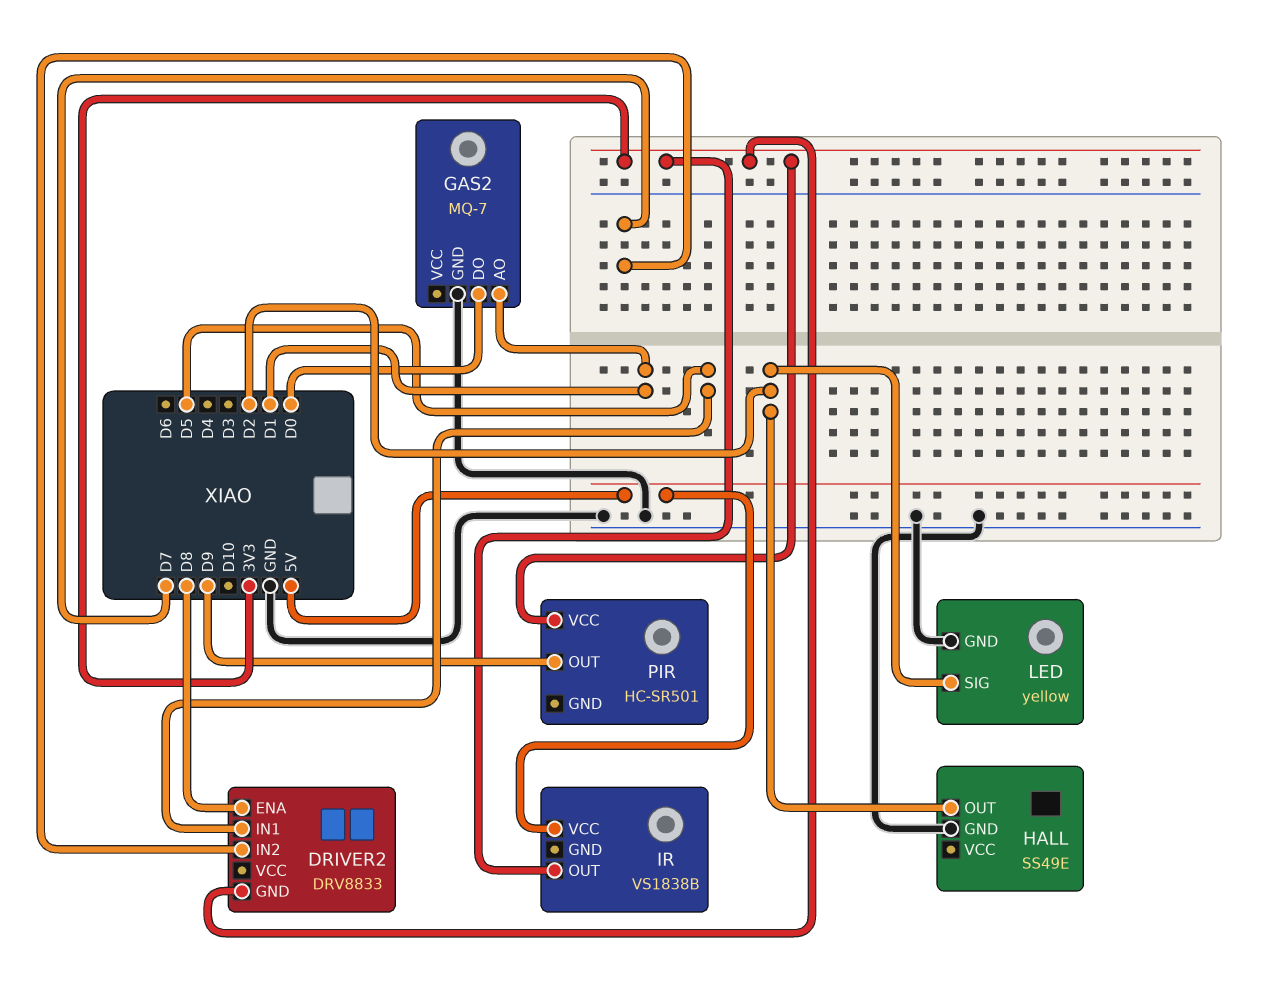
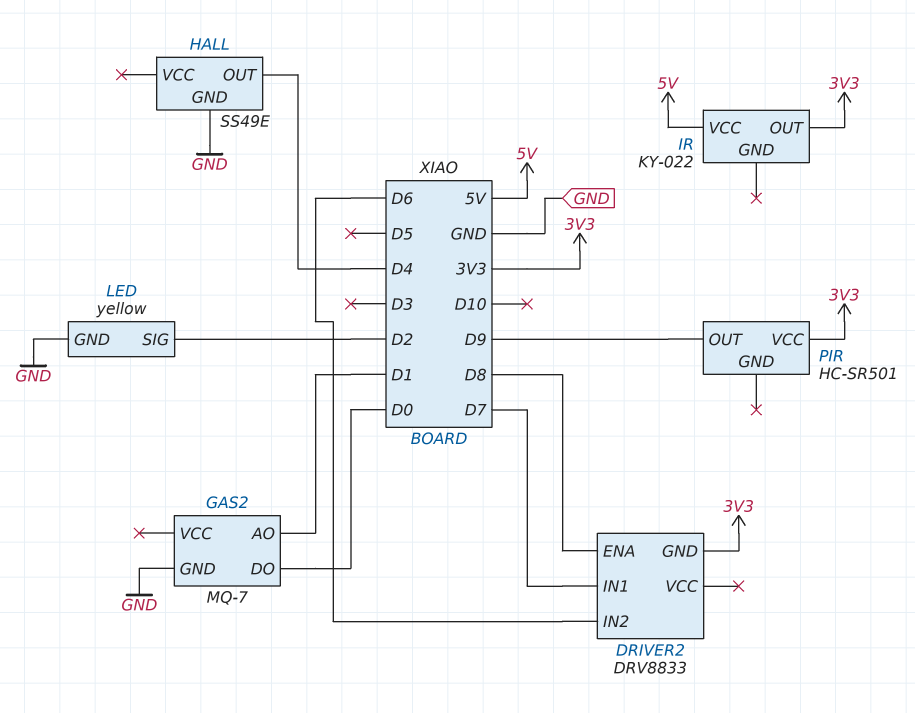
DRIVER2 pin IN1: D5 -> D7
DRIVER2 pin IN2: D7 -> D6
HALL pin OUT: D2 -> D4
IR: VS1838B -> KY-022

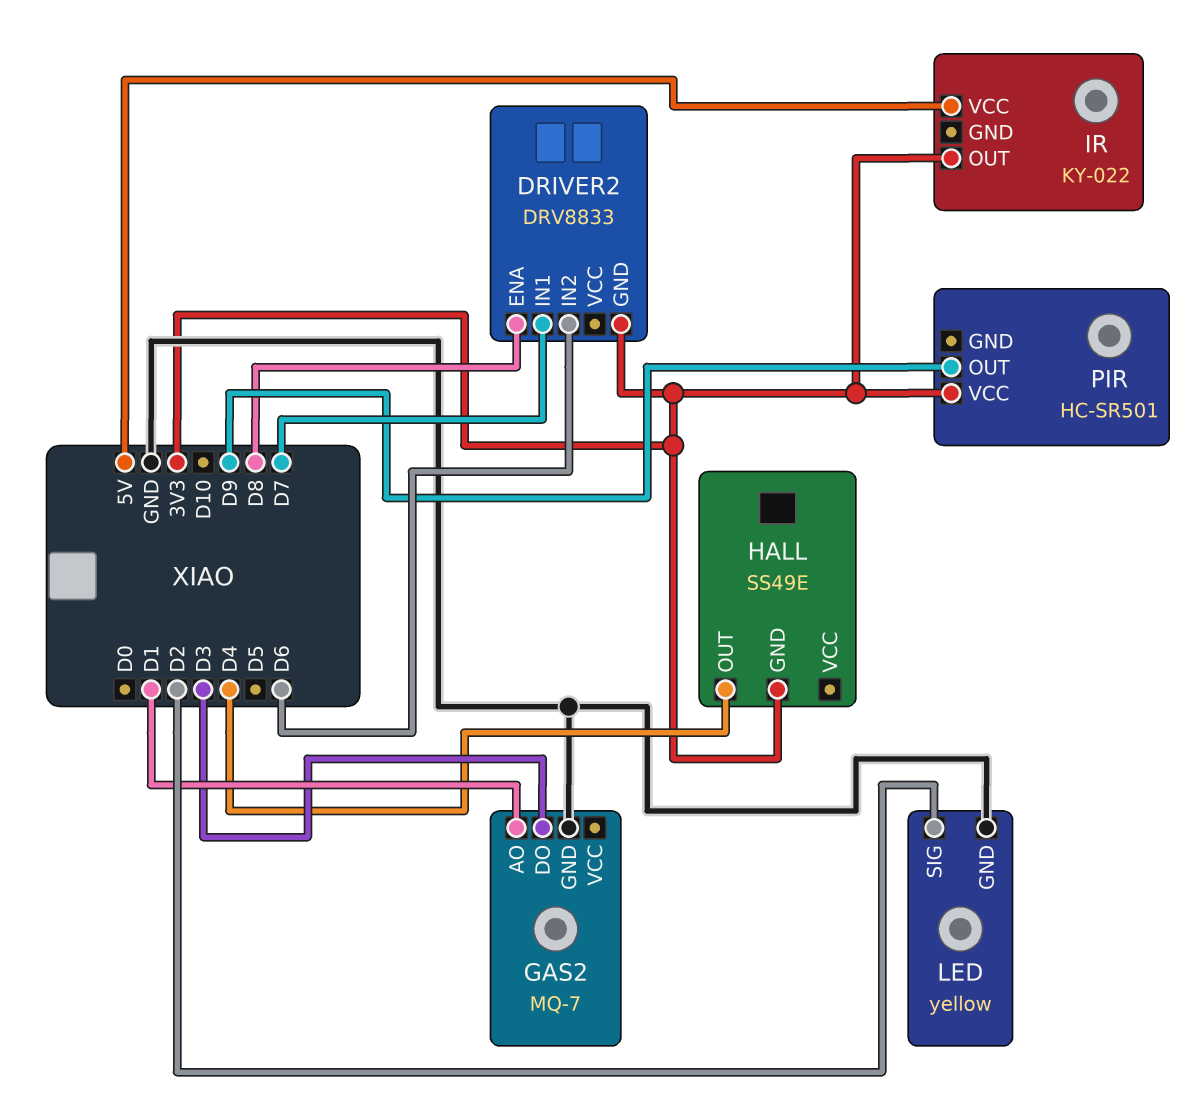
GAS2 pin DO: D0 -> D3
HALL pin GND: GND -> 3V3

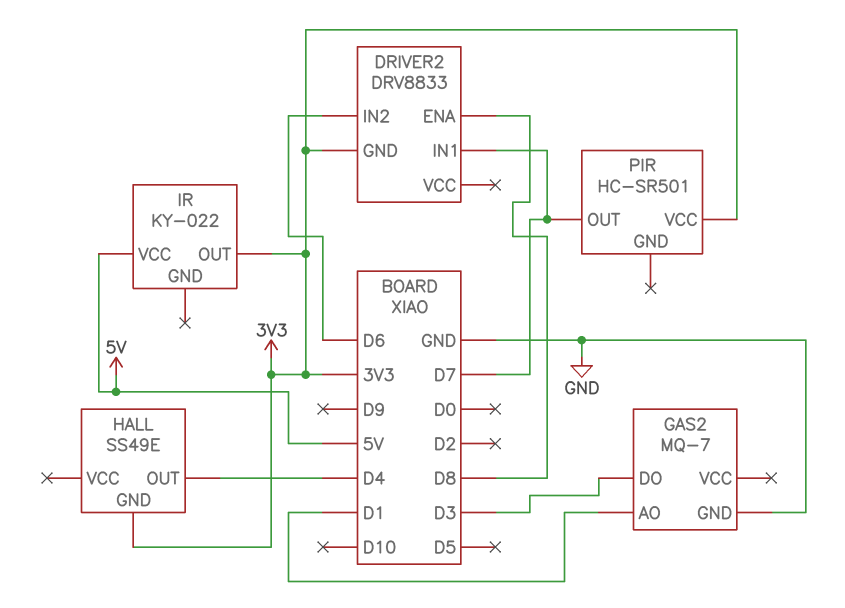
LED: yellow -> none
LED pin GND: GND -> none
LED pin SIG: D2 -> none
PIR pin OUT: D9 -> D7

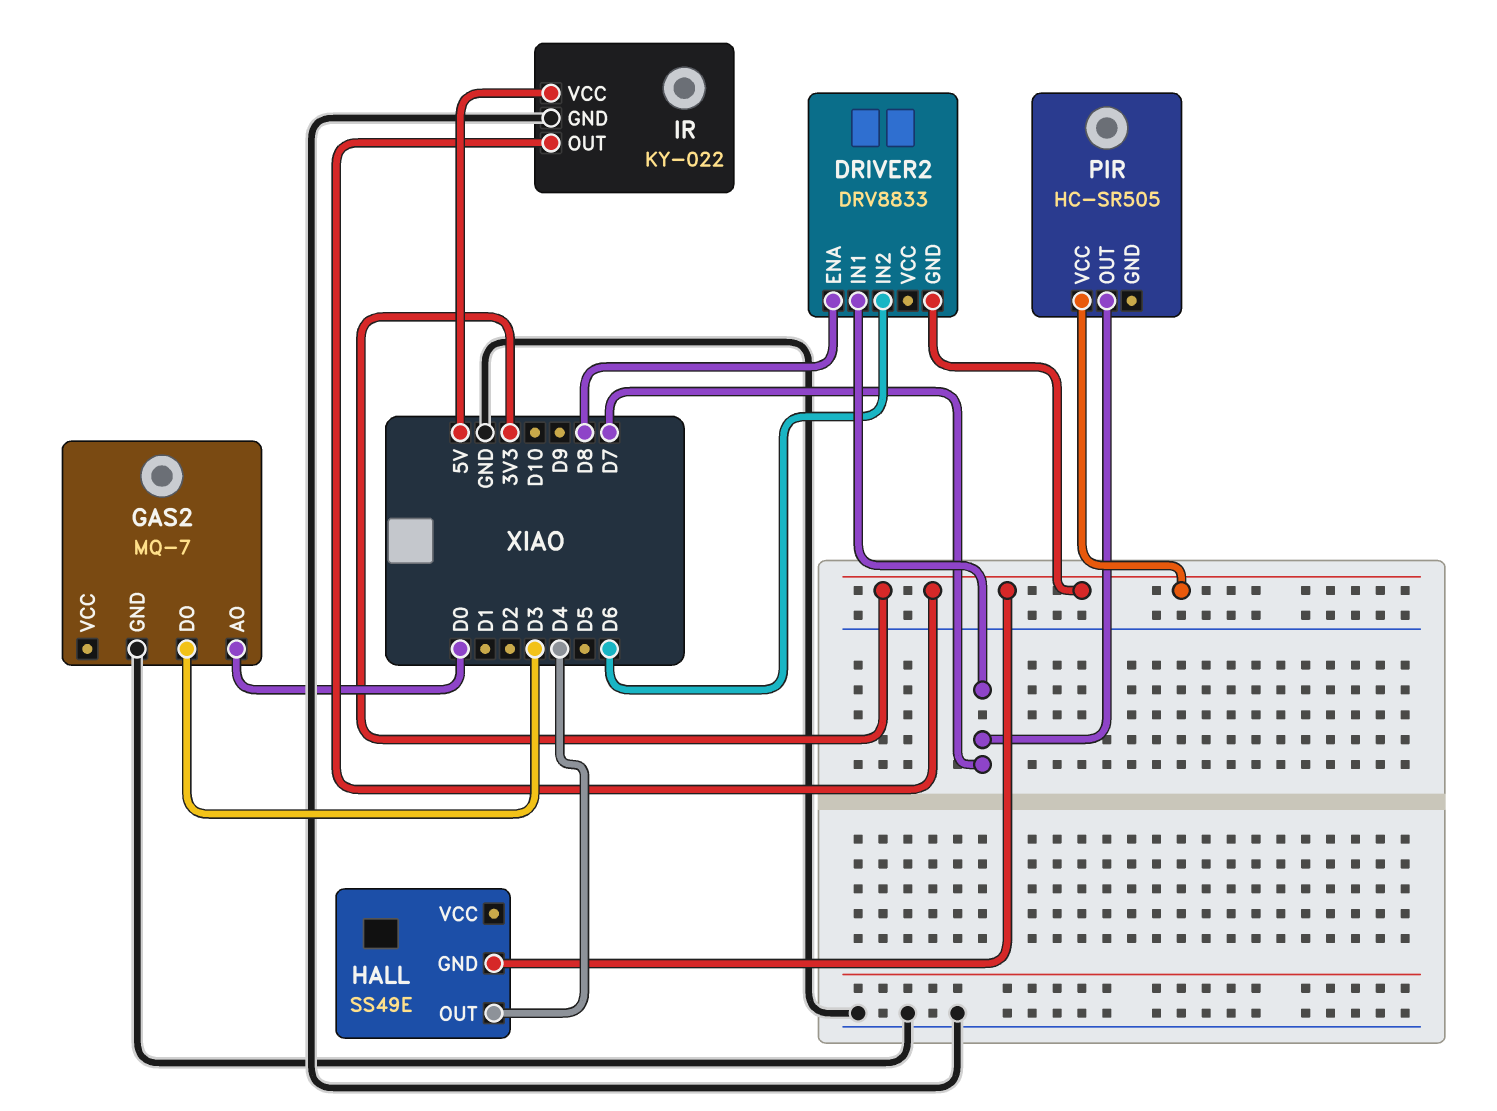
GAS2 pin AO: D1 -> D0
IR pin GND: none -> GND
PIR: HC-SR501 -> HC-SR505

